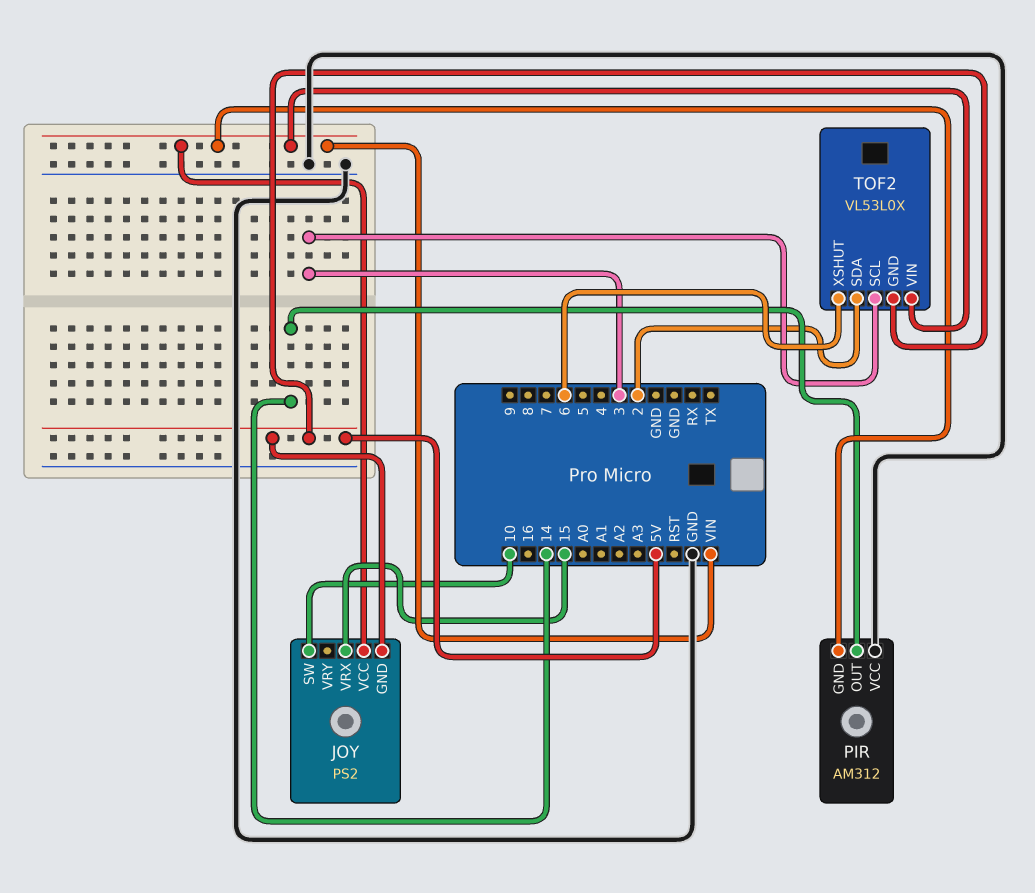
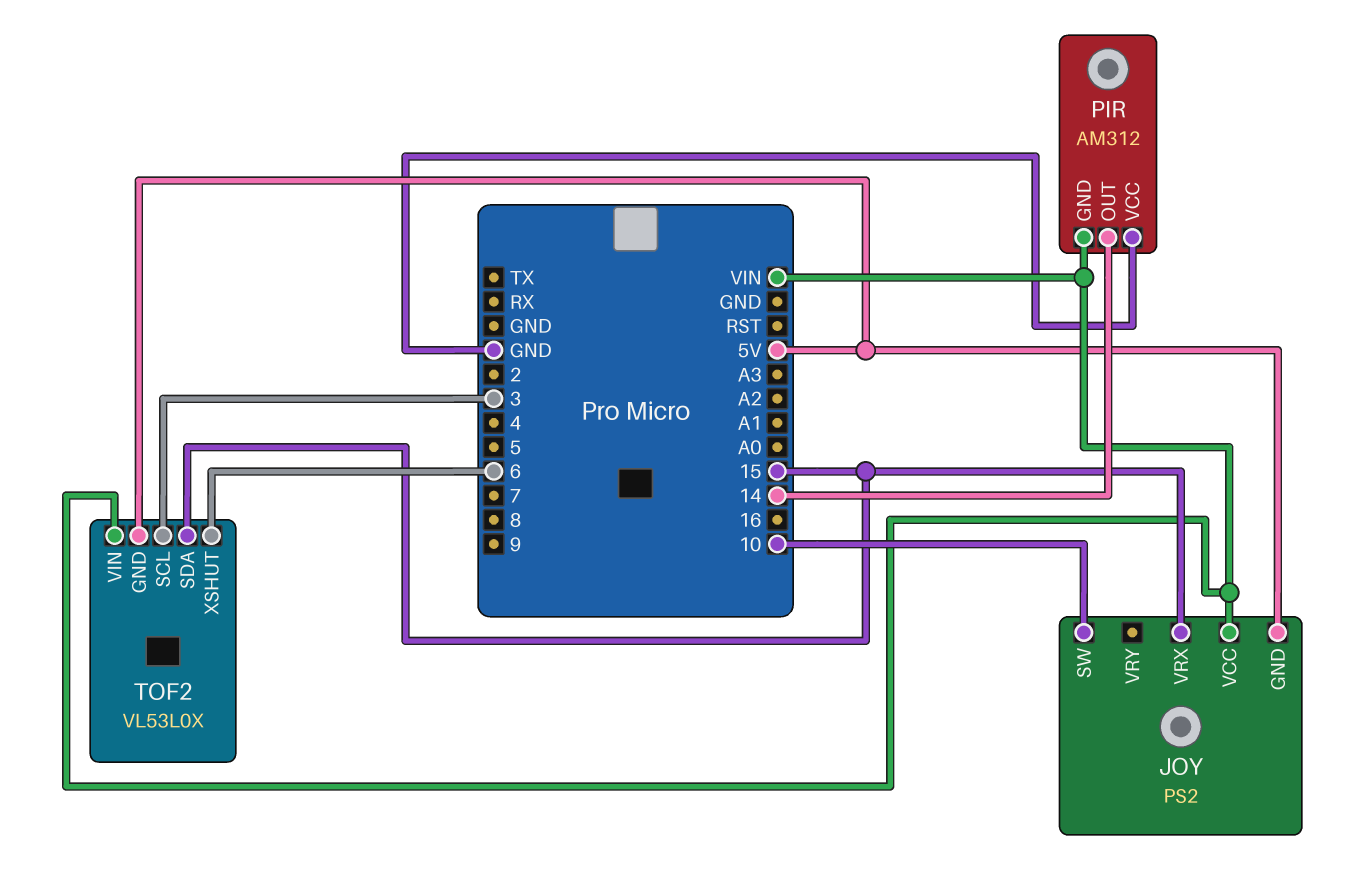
TOF2 pin SDA: 2 -> 15

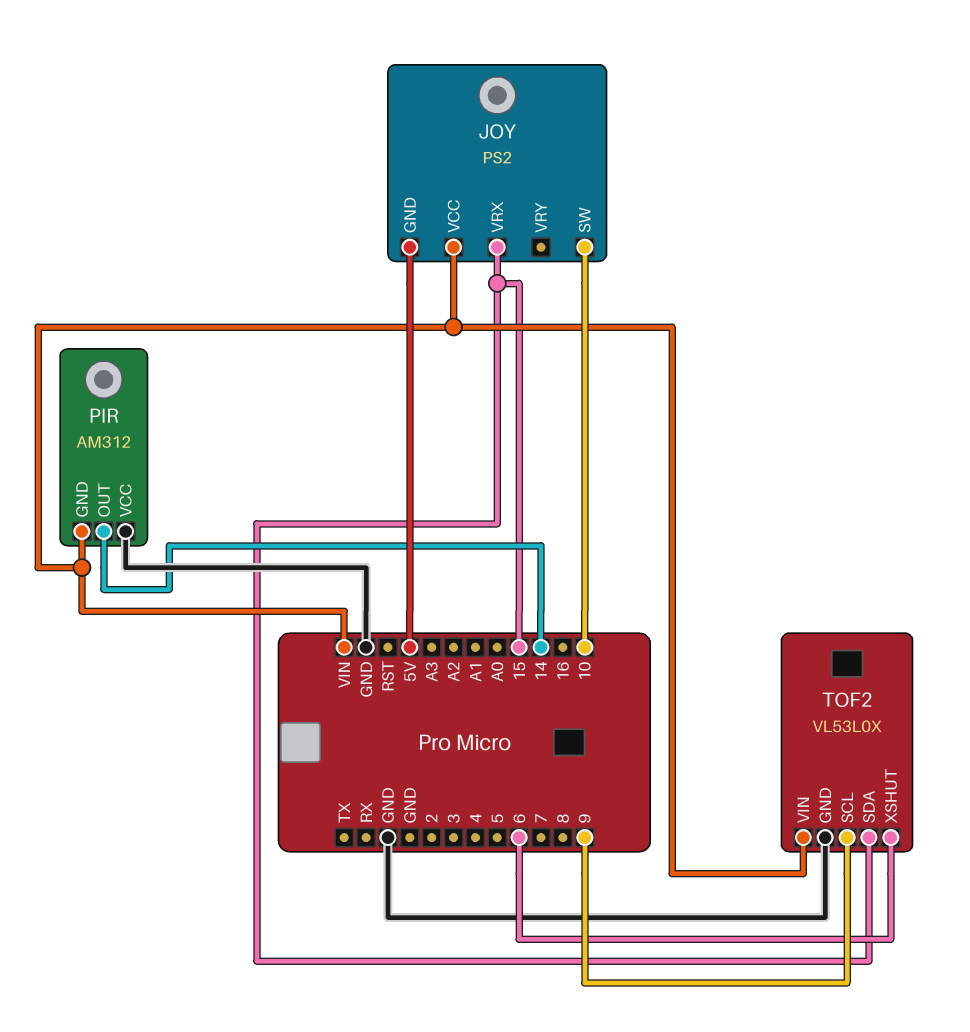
TOF2 pin GND: 5V -> GND
TOF2 pin SCL: 3 -> 9

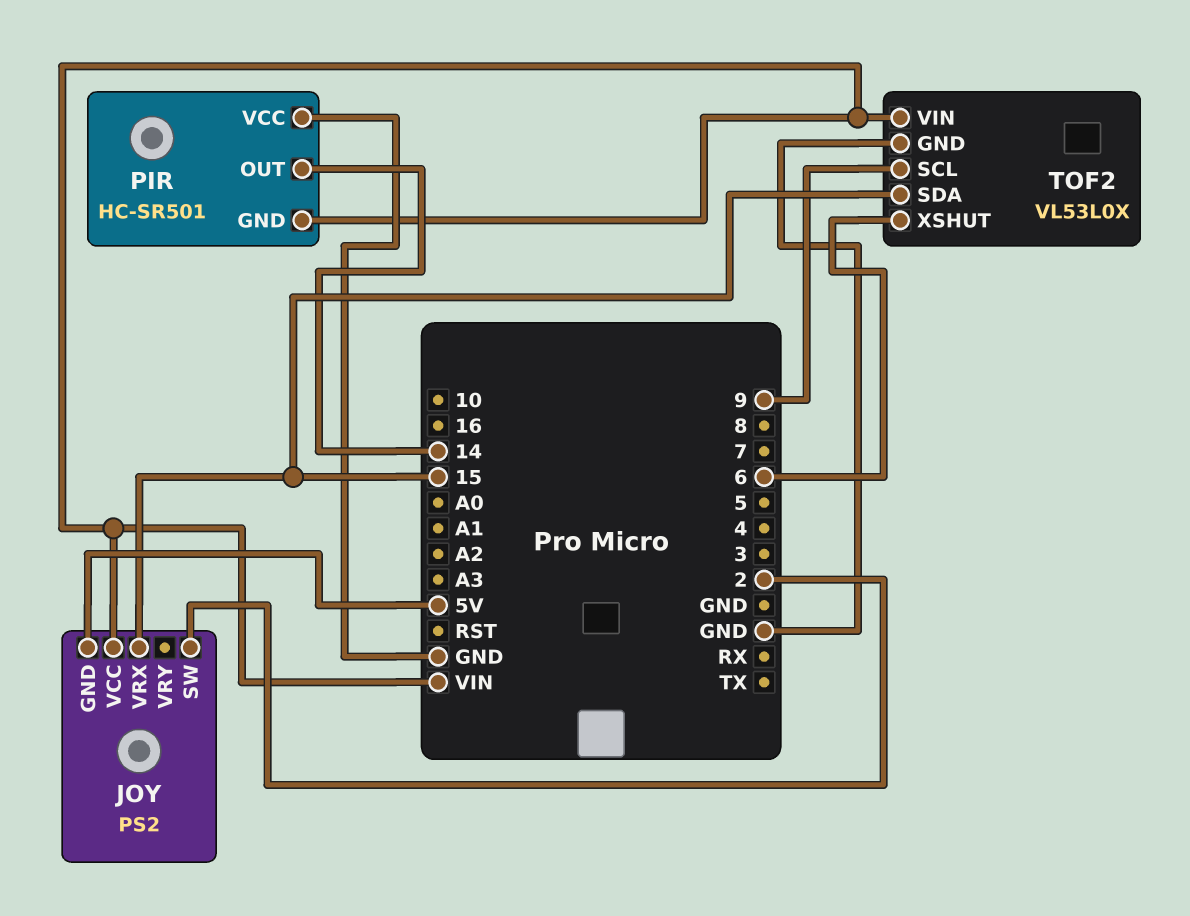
JOY pin SW: 10 -> 2
PIR: AM312 -> HC-SR501

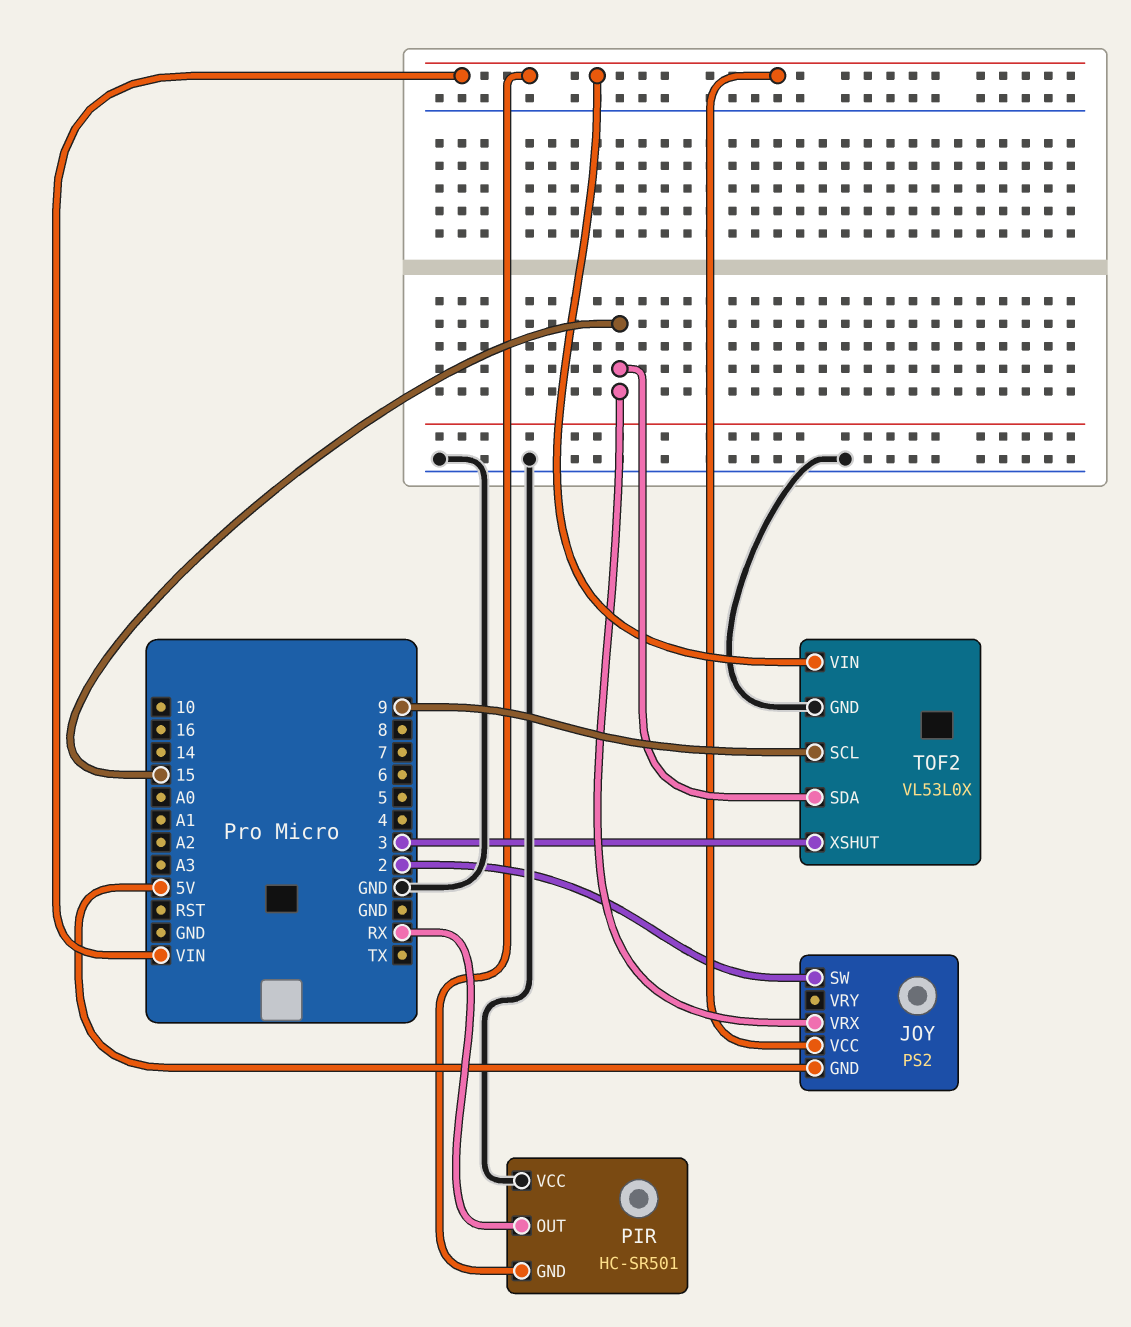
PIR pin OUT: 14 -> RX
TOF2 pin XSHUT: 6 -> 3

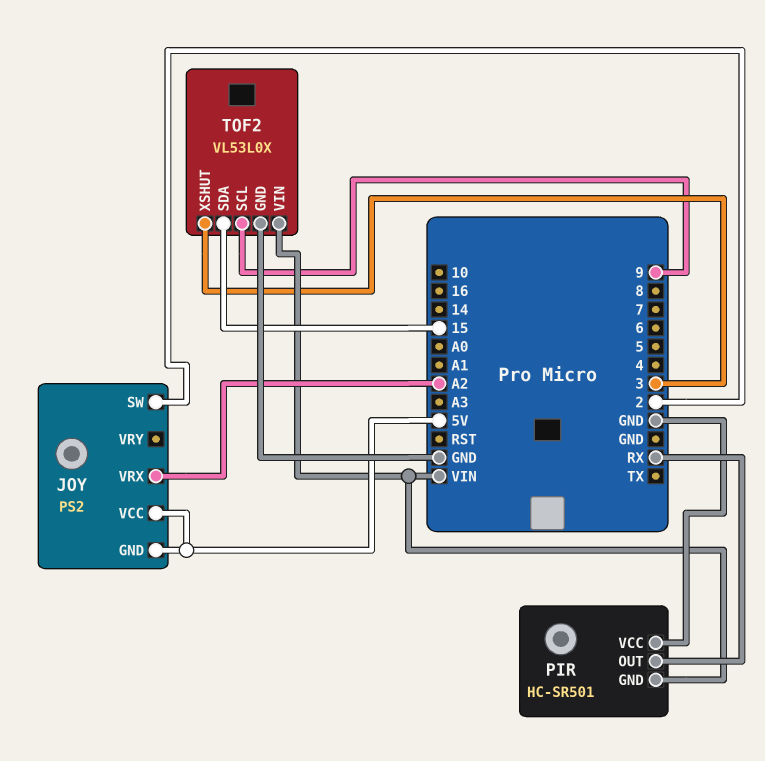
JOY pin VCC: VIN -> 5V
JOY pin VRX: 15 -> A2

